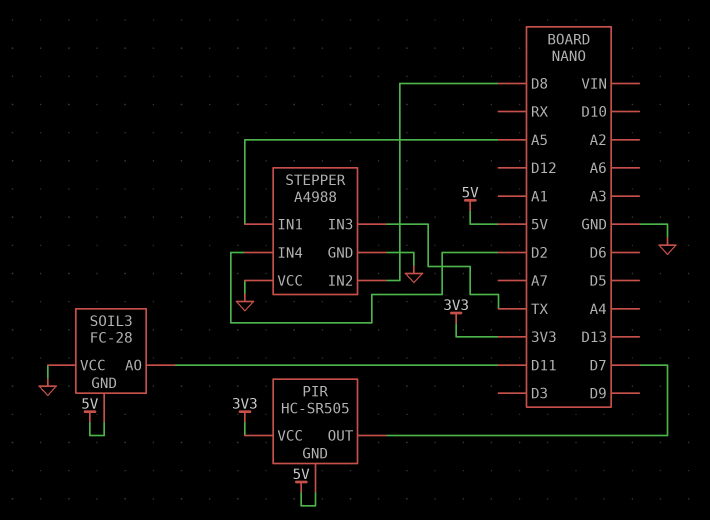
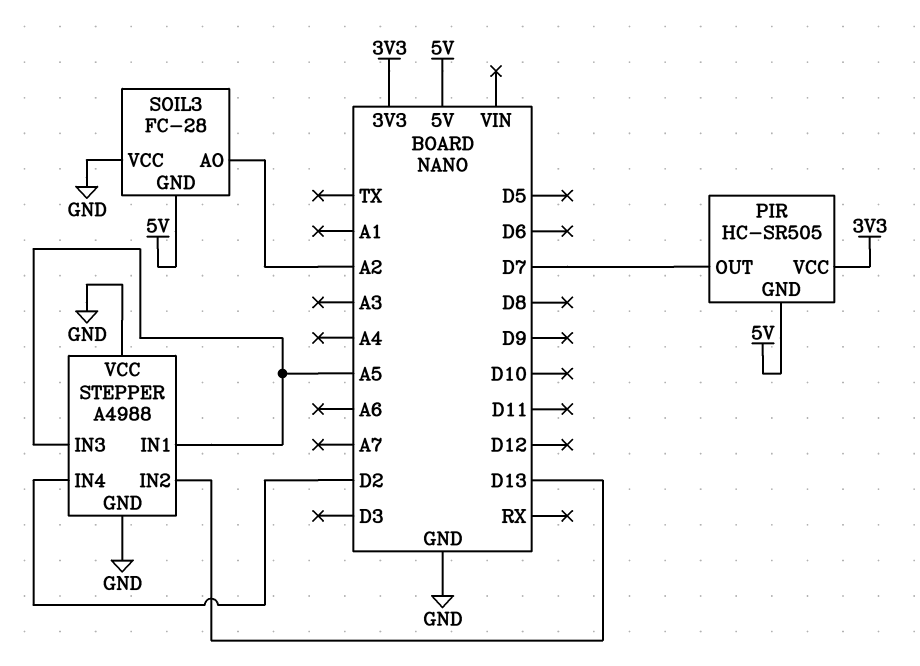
SOIL3 pin AO: D11 -> A2
STEPPER pin IN2: D8 -> D13
STEPPER pin IN3: TX -> A5

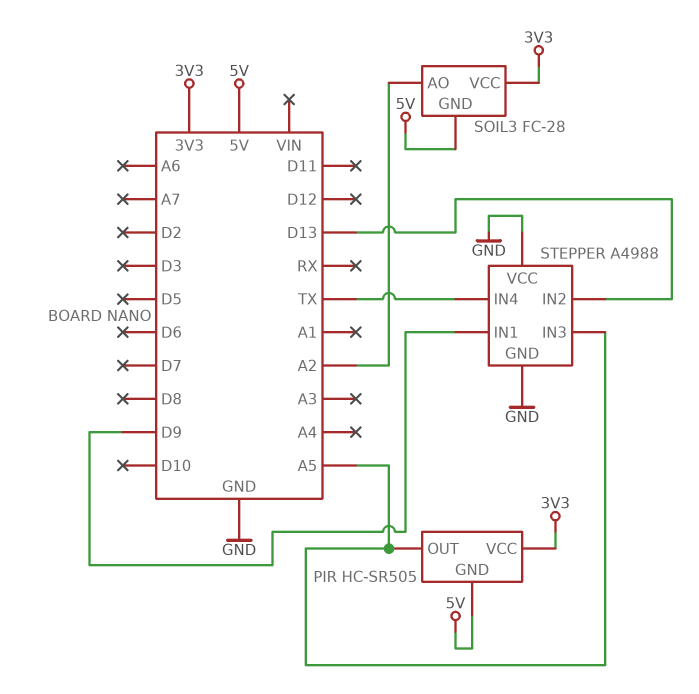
PIR pin OUT: D7 -> A5
SOIL3 pin VCC: GND -> 3V3
STEPPER pin IN1: A5 -> D9
STEPPER pin IN4: D2 -> TX

